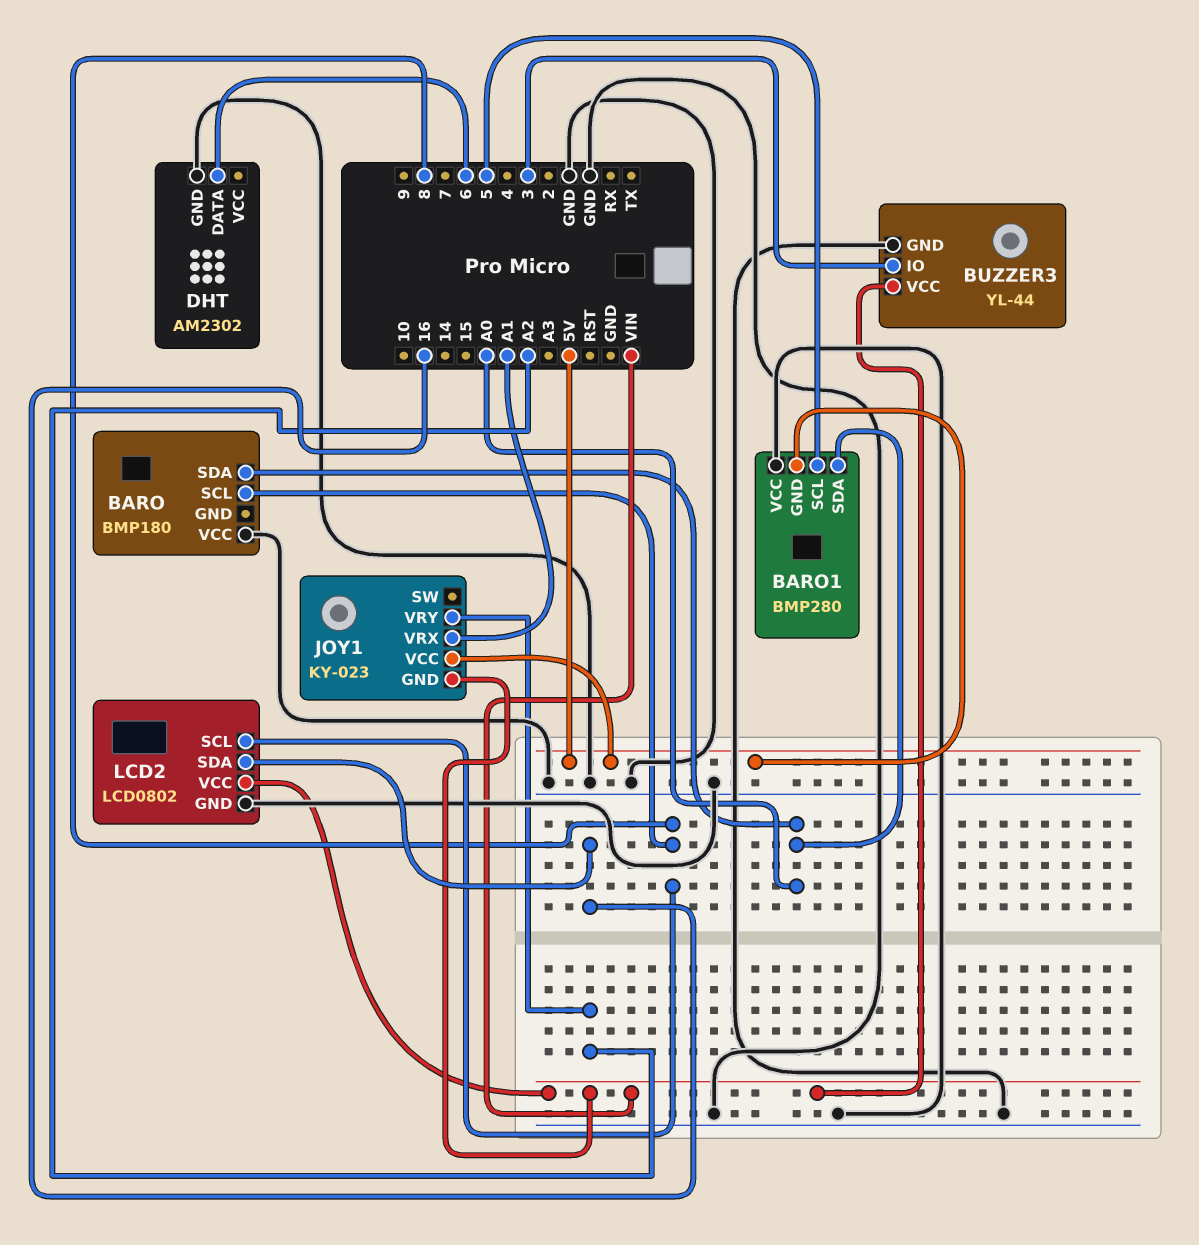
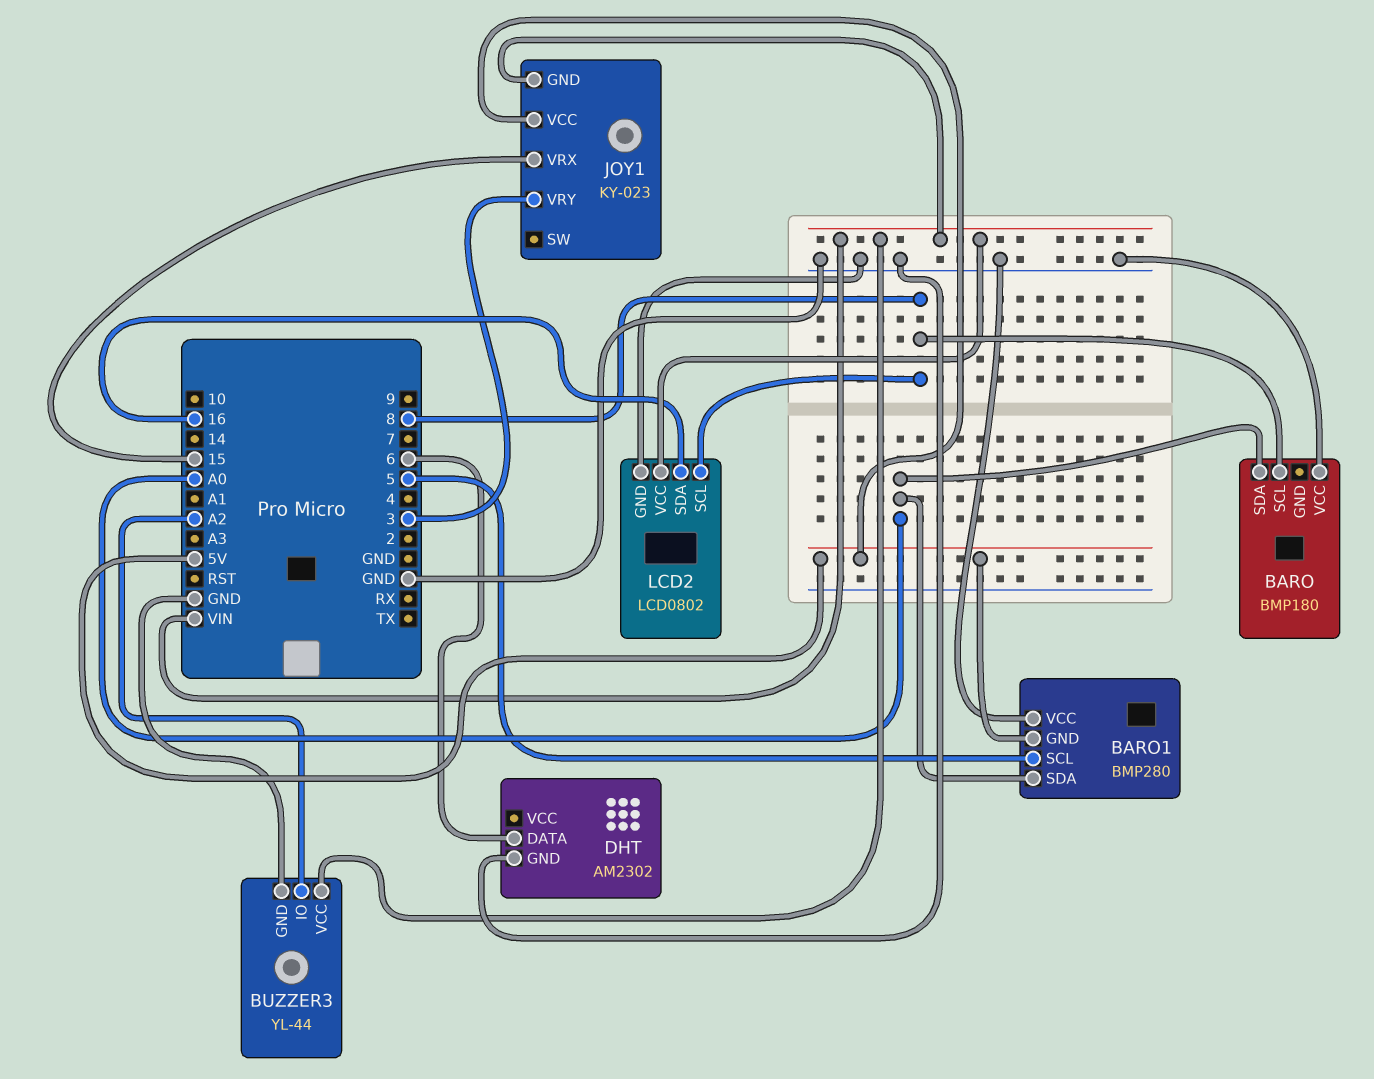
BUZZER3 pin IO: 3 -> A2
JOY1 pin VRX: A1 -> 15
JOY1 pin VRY: A2 -> 3

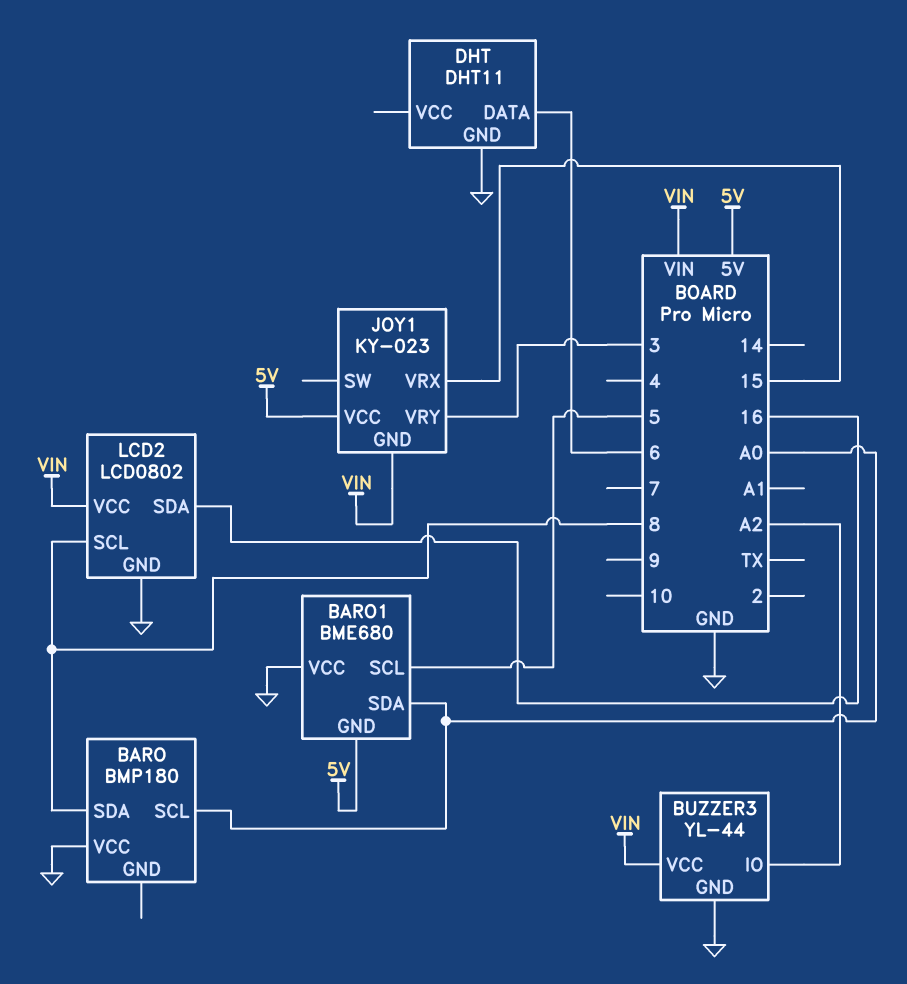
BARO pin SCL: 8 -> A0
BARO pin SDA: A0 -> 8
BARO1: BMP280 -> BME680
DHT: AM2302 -> DHT11

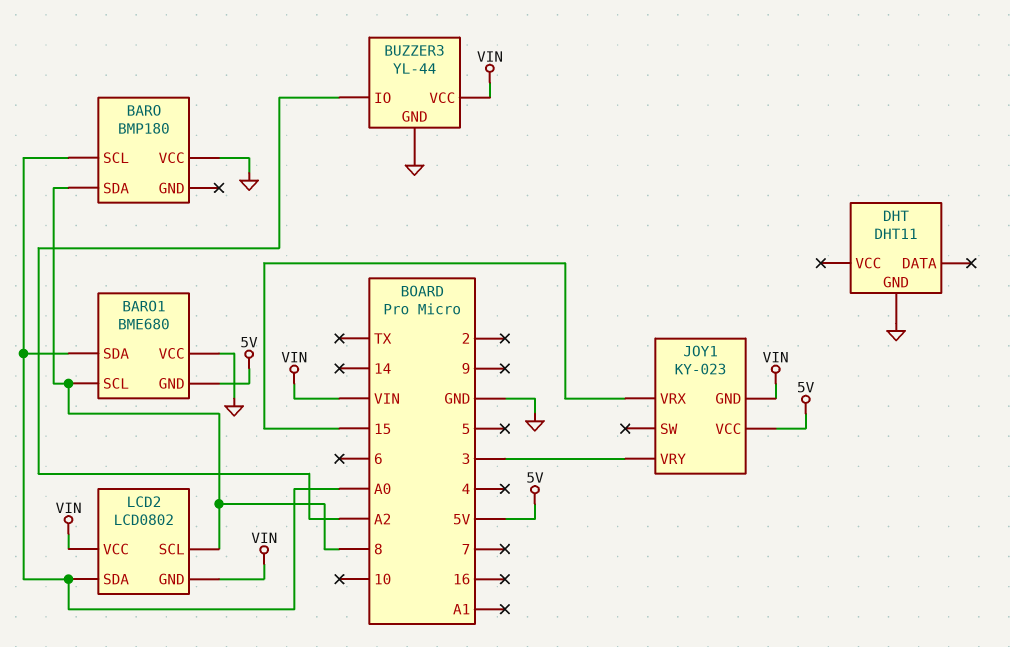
BARO1 pin SCL: 5 -> 8
DHT pin DATA: 6 -> none
LCD2 pin GND: GND -> VIN
LCD2 pin SDA: 16 -> A0

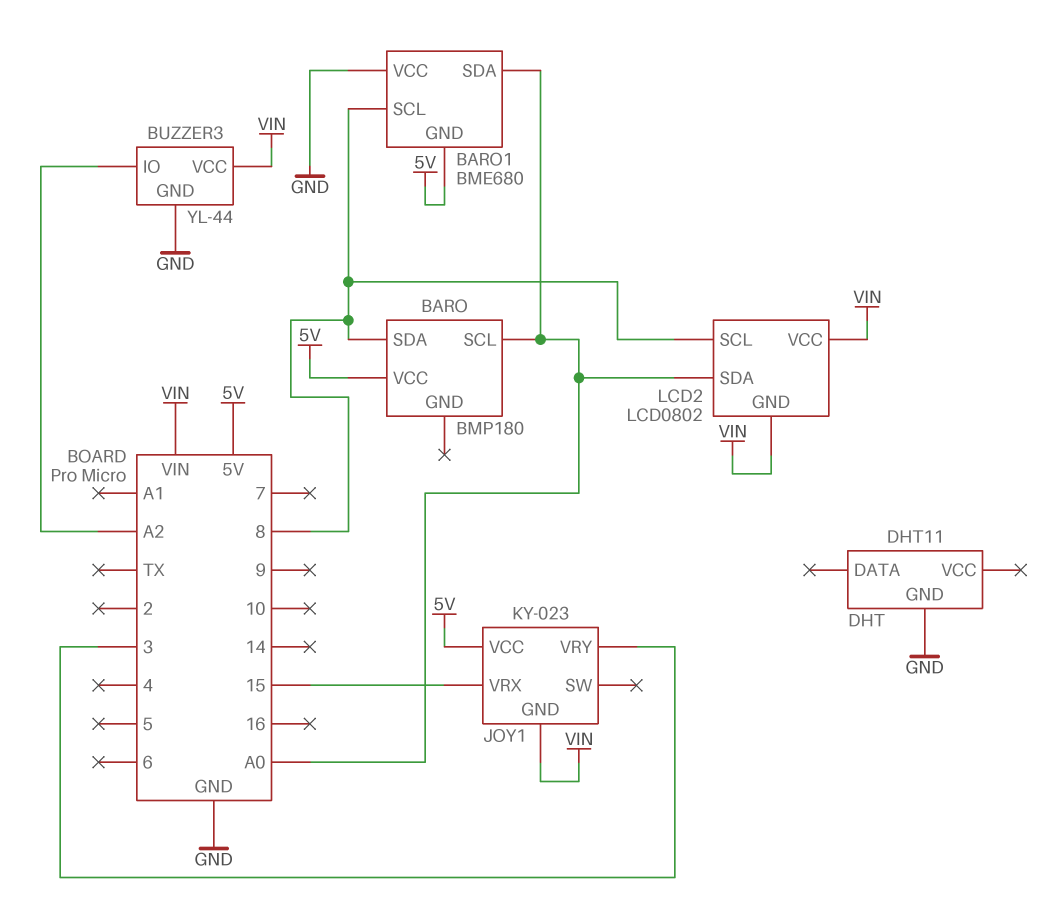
BARO pin VCC: GND -> 5V

